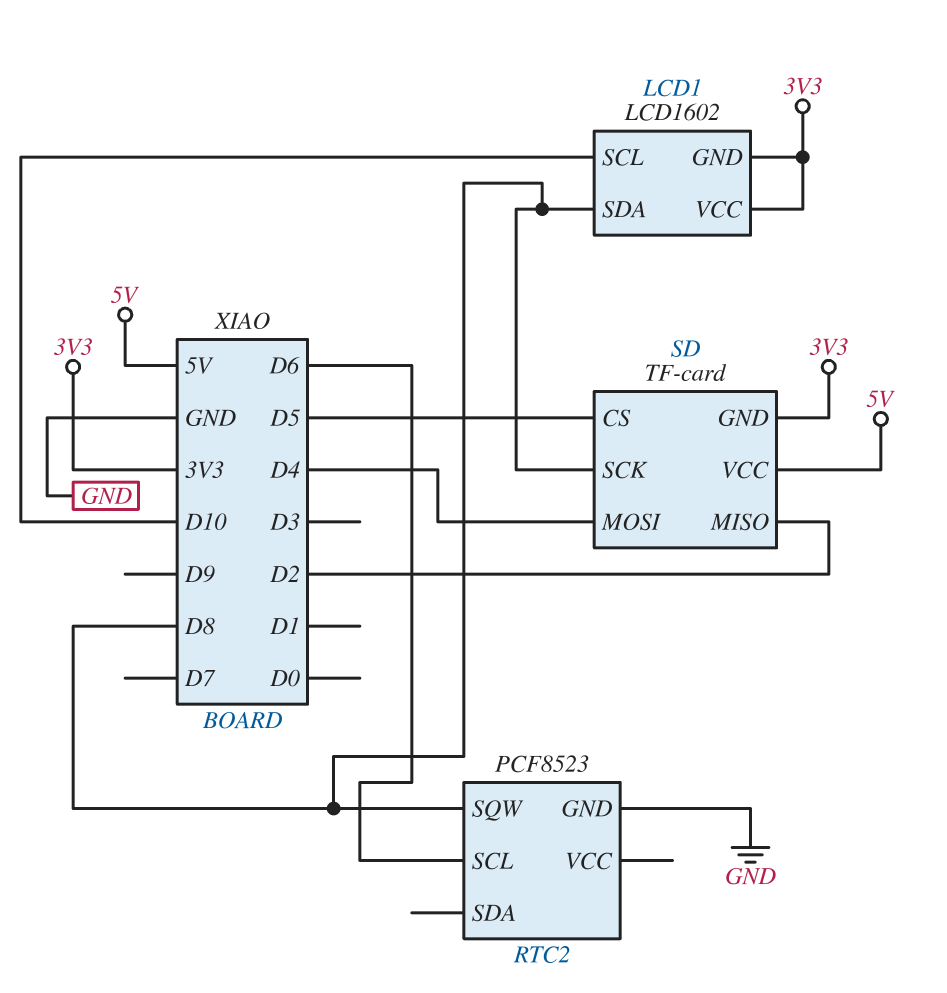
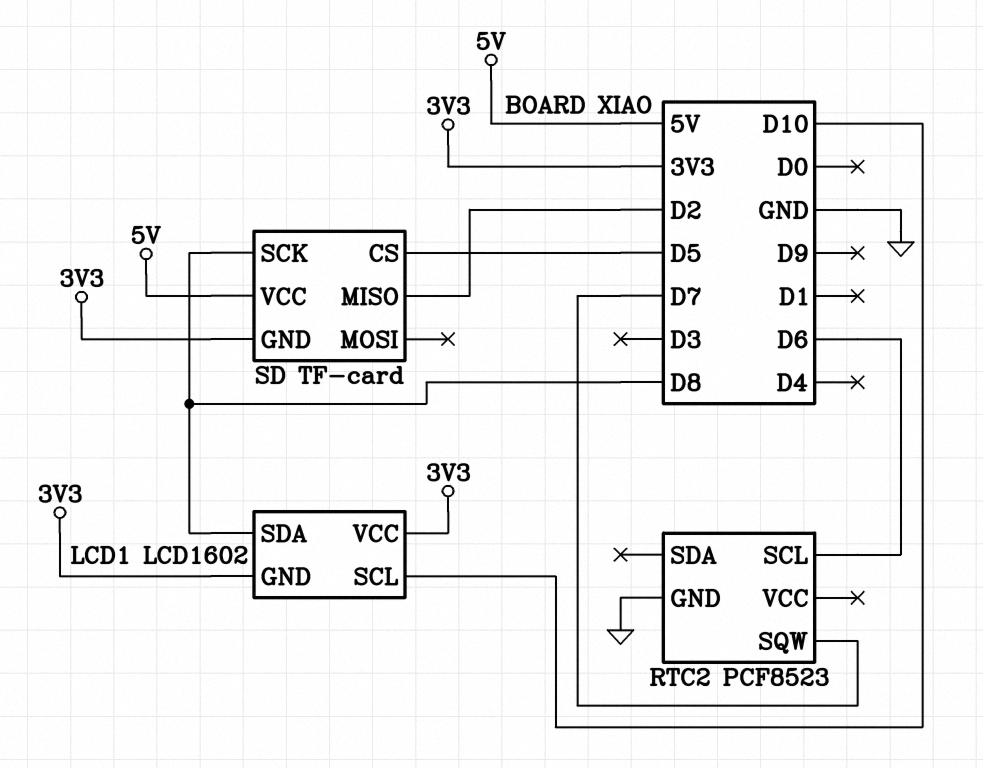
RTC2 pin SQW: D8 -> D7
SD pin MOSI: D4 -> none

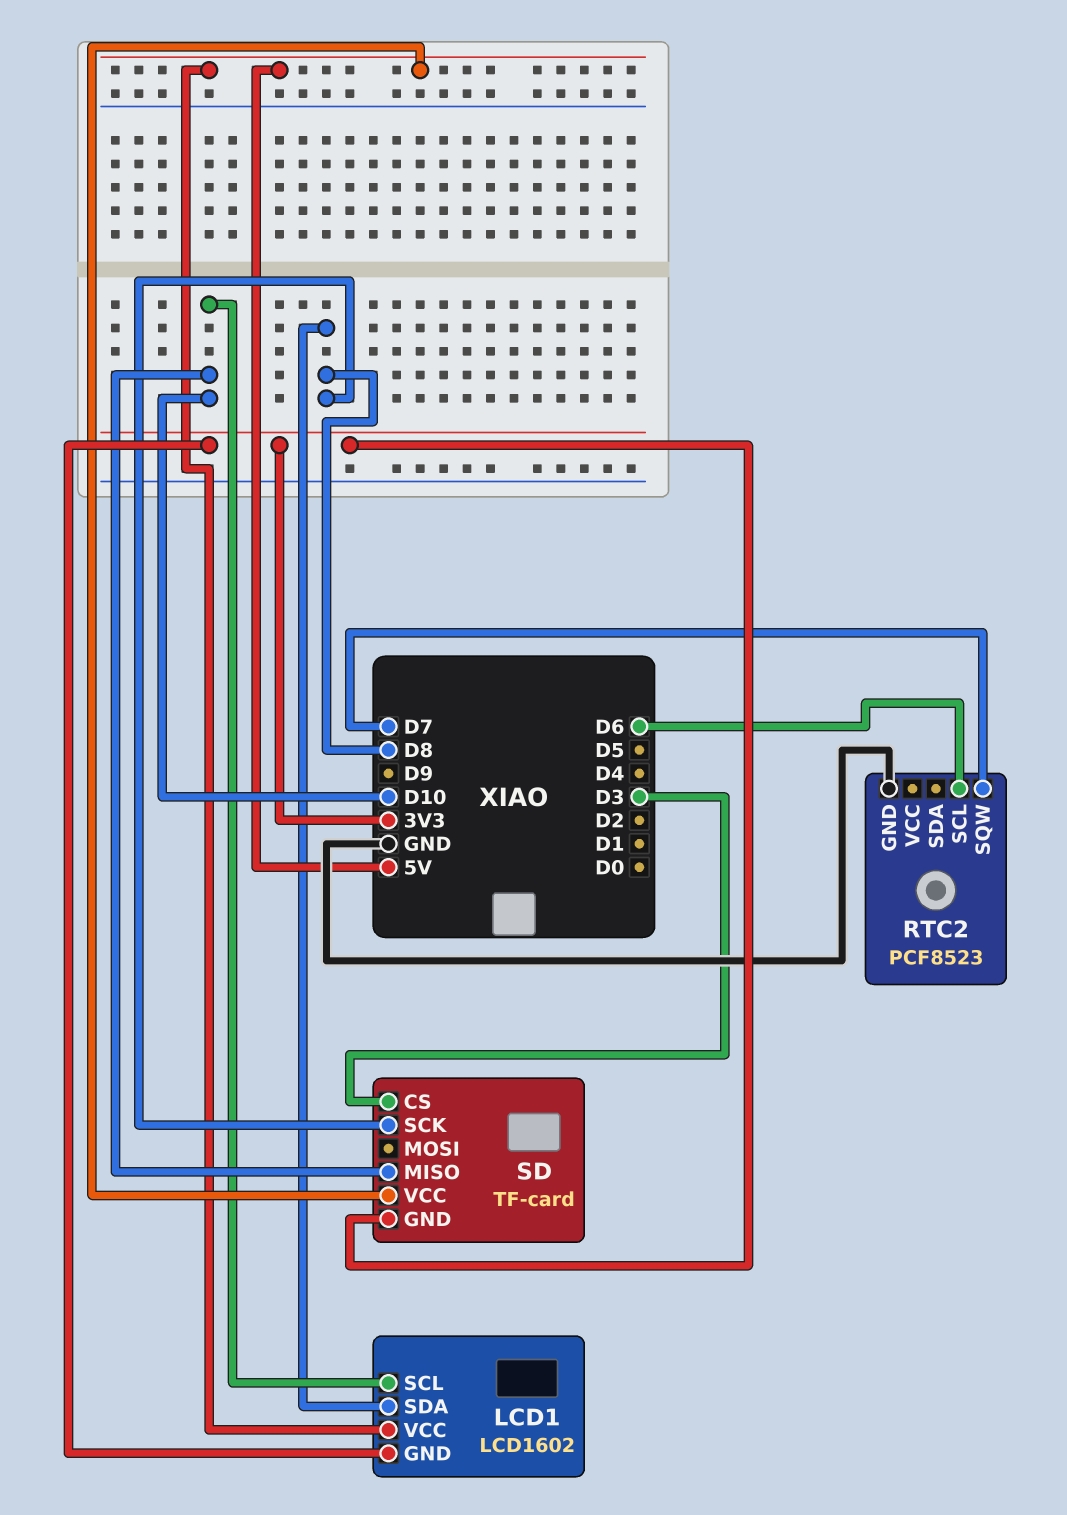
LCD1 pin VCC: 3V3 -> 5V
SD pin CS: D5 -> D3
SD pin MISO: D2 -> D10

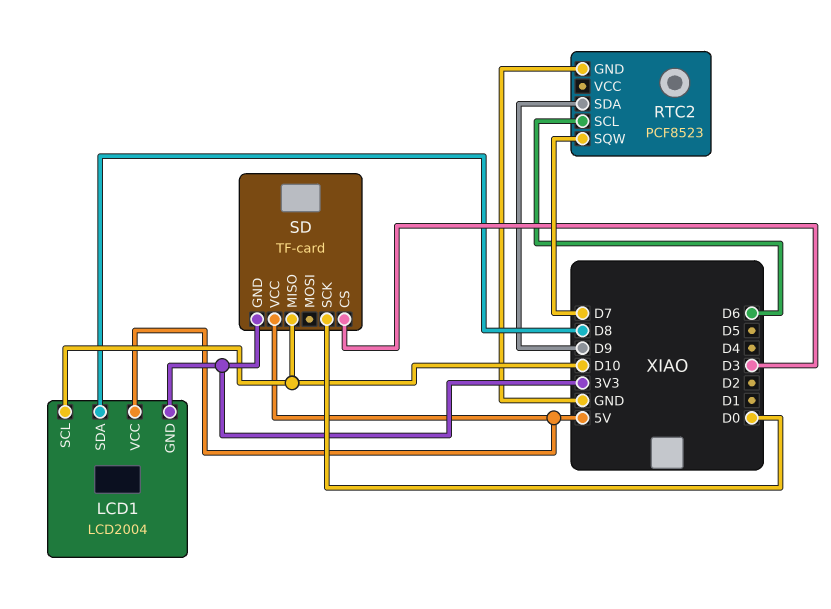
LCD1: LCD1602 -> LCD2004
RTC2 pin SDA: none -> D9
SD pin SCK: D8 -> D0

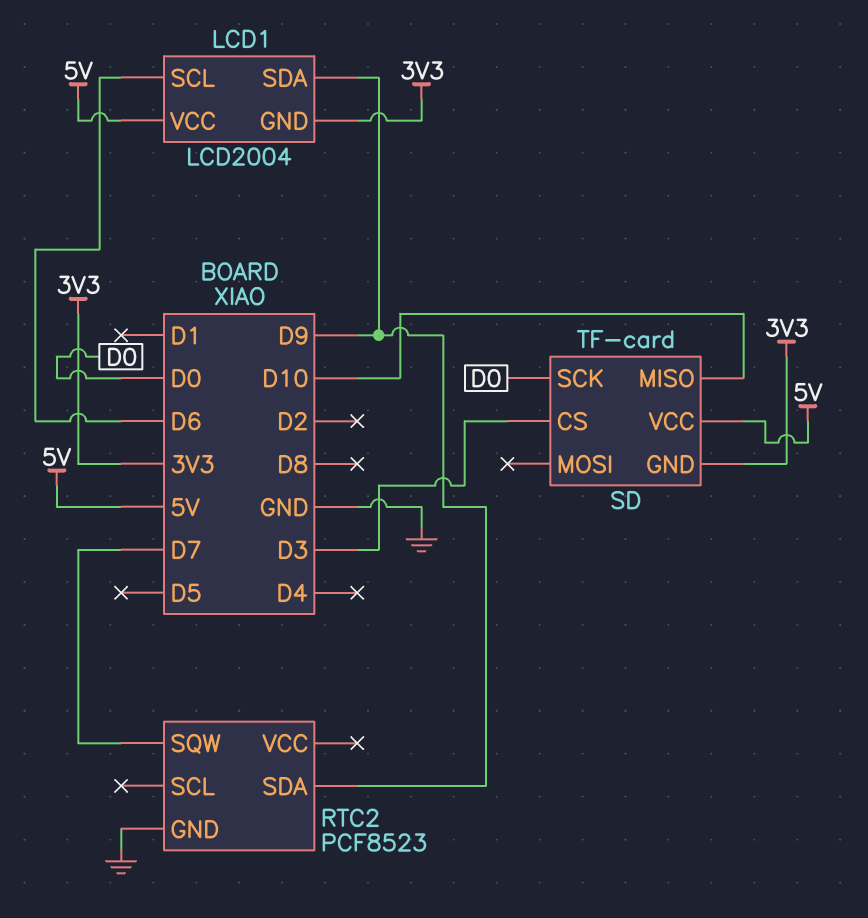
LCD1 pin SCL: D10 -> D6
LCD1 pin SDA: D8 -> D9
RTC2 pin SCL: D6 -> none

